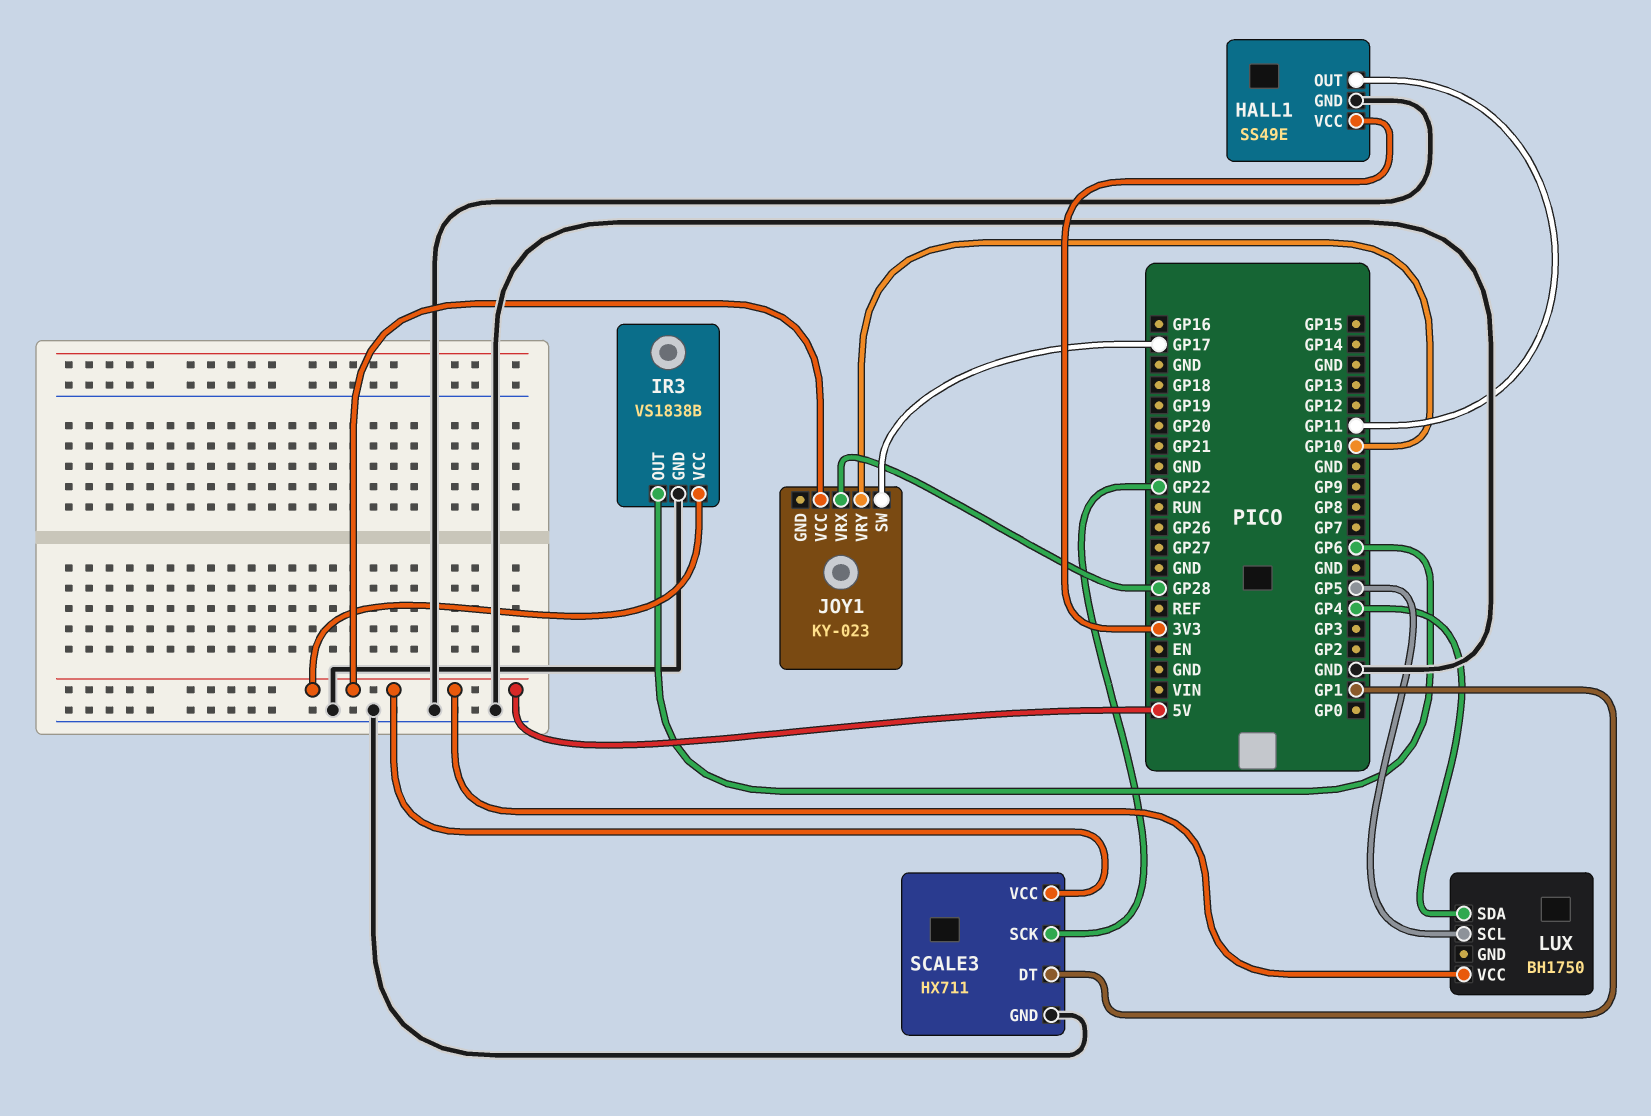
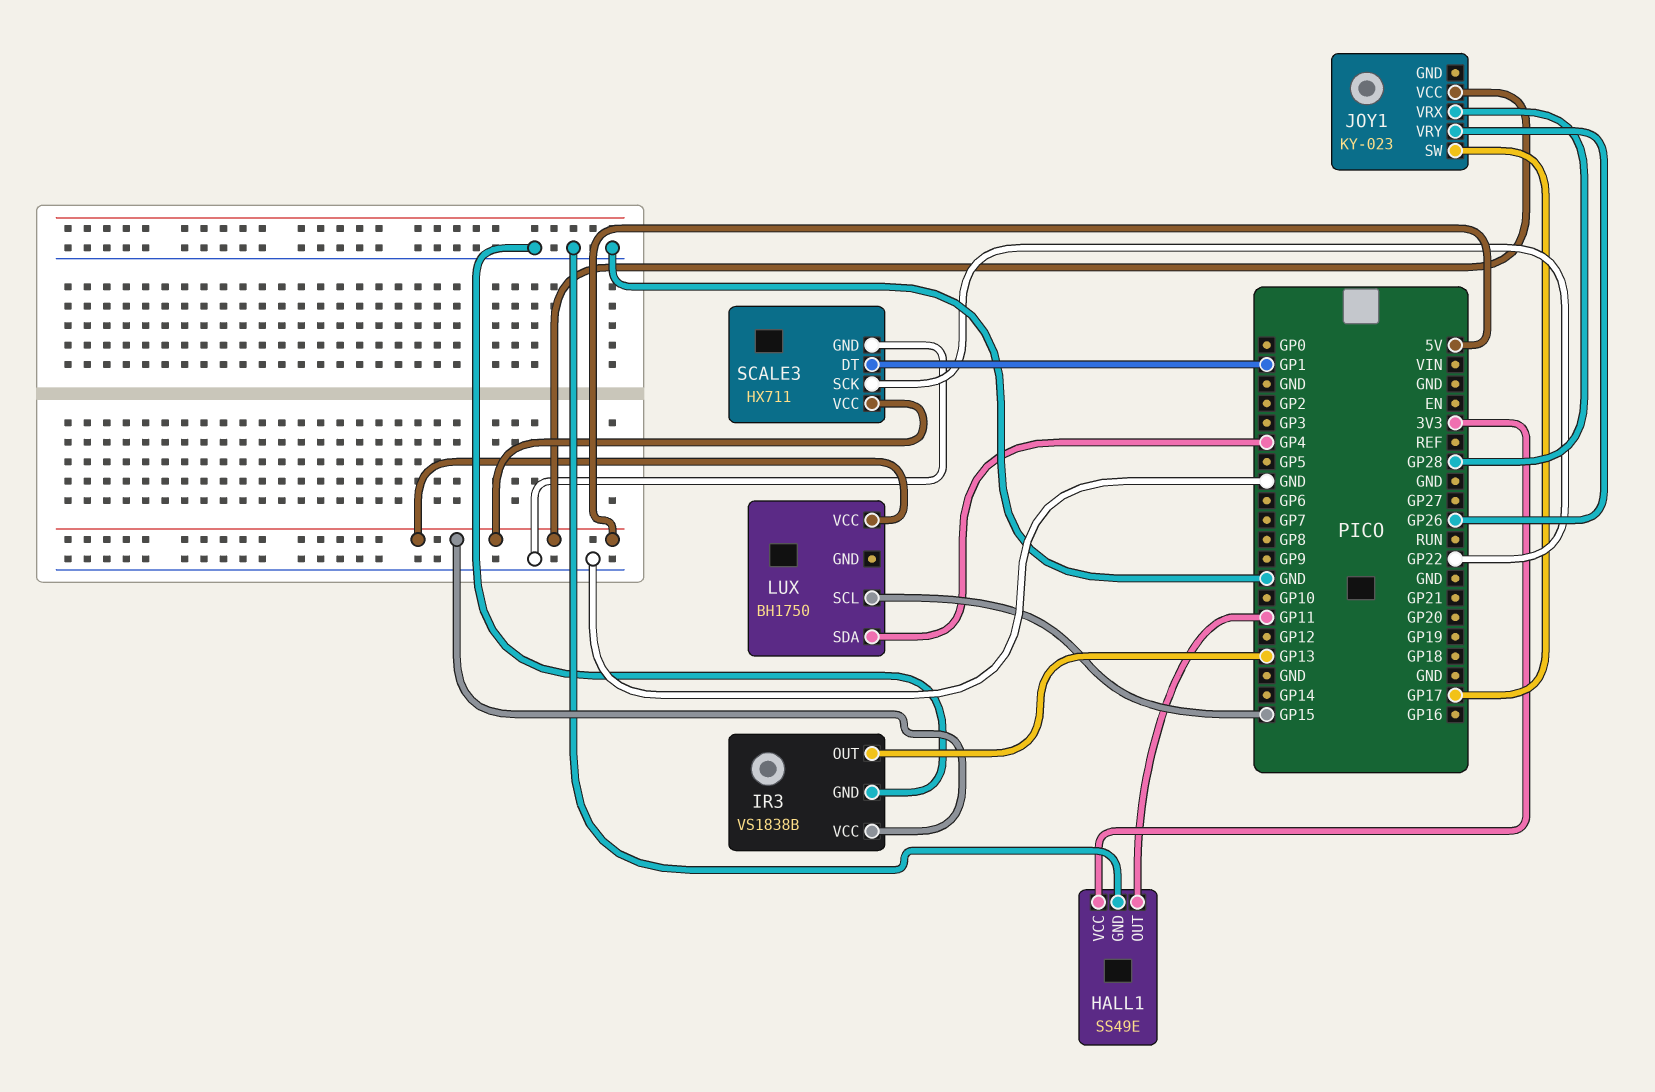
IR3 pin OUT: GP6 -> GP13
JOY1 pin VRY: GP10 -> GP26
LUX pin SCL: GP5 -> GP15

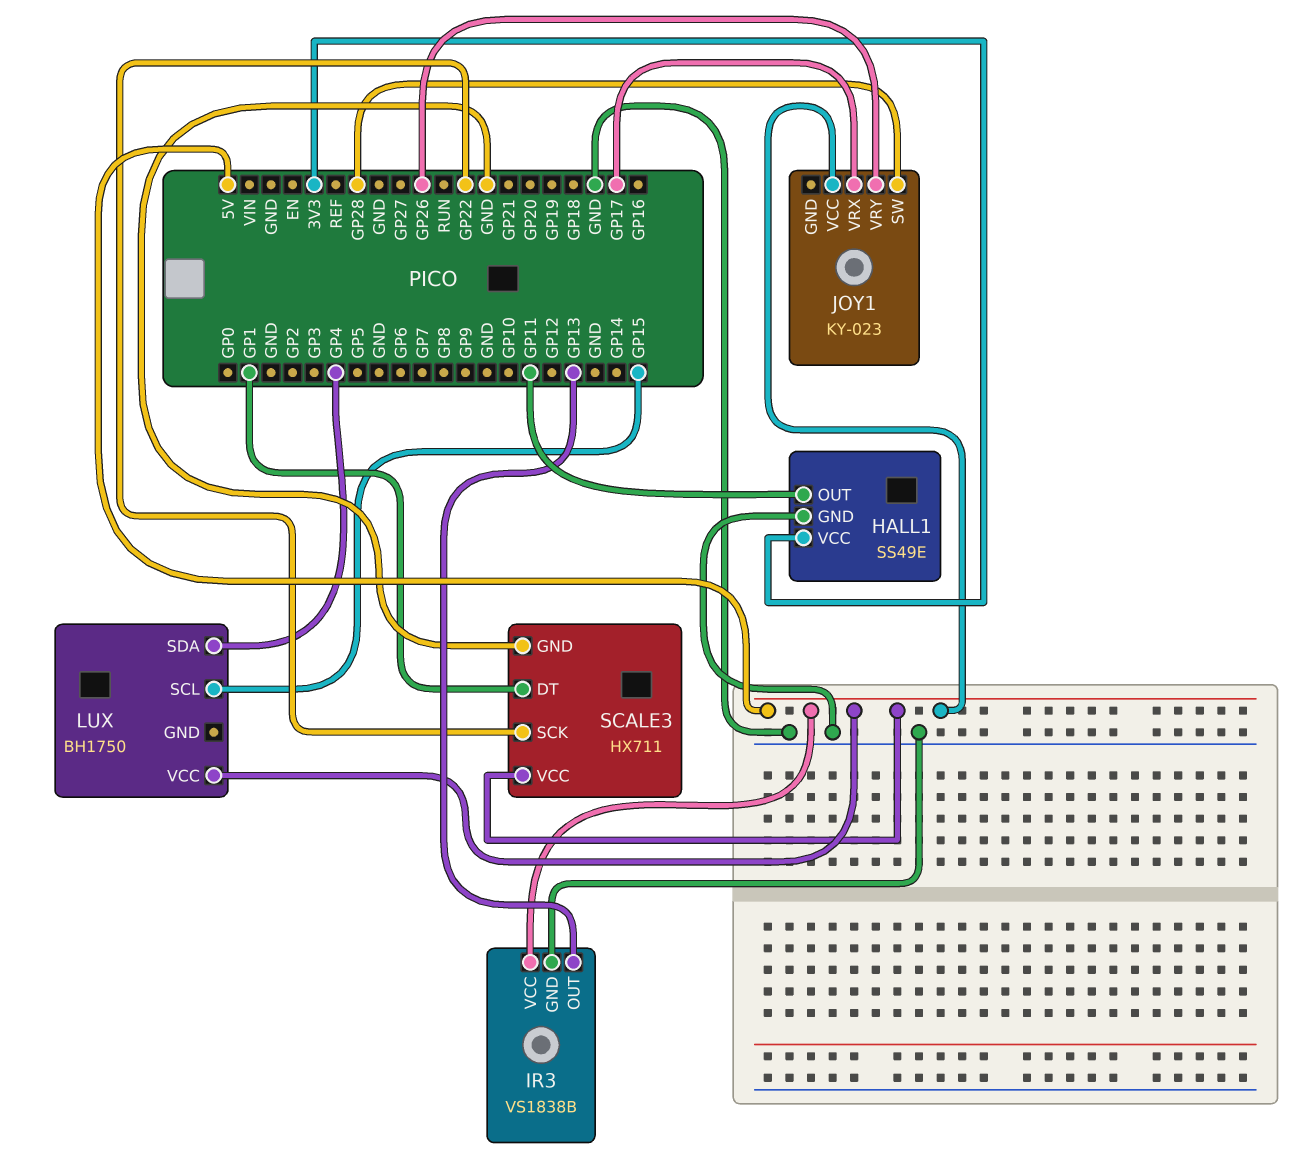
JOY1 pin SW: GP17 -> GP28
JOY1 pin VRX: GP28 -> GP17

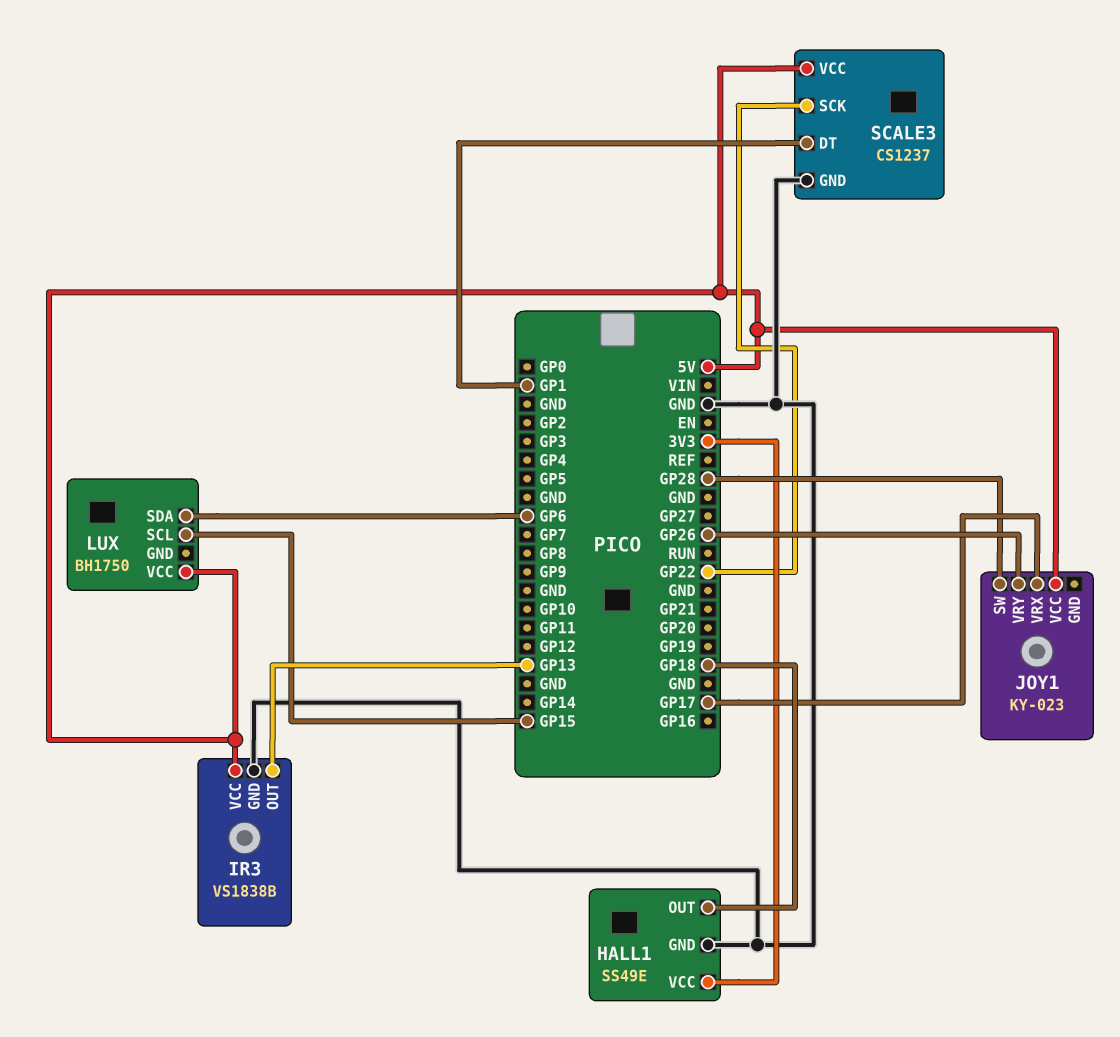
HALL1 pin OUT: GP11 -> GP18
LUX pin SDA: GP4 -> GP6
SCALE3: HX711 -> CS1237

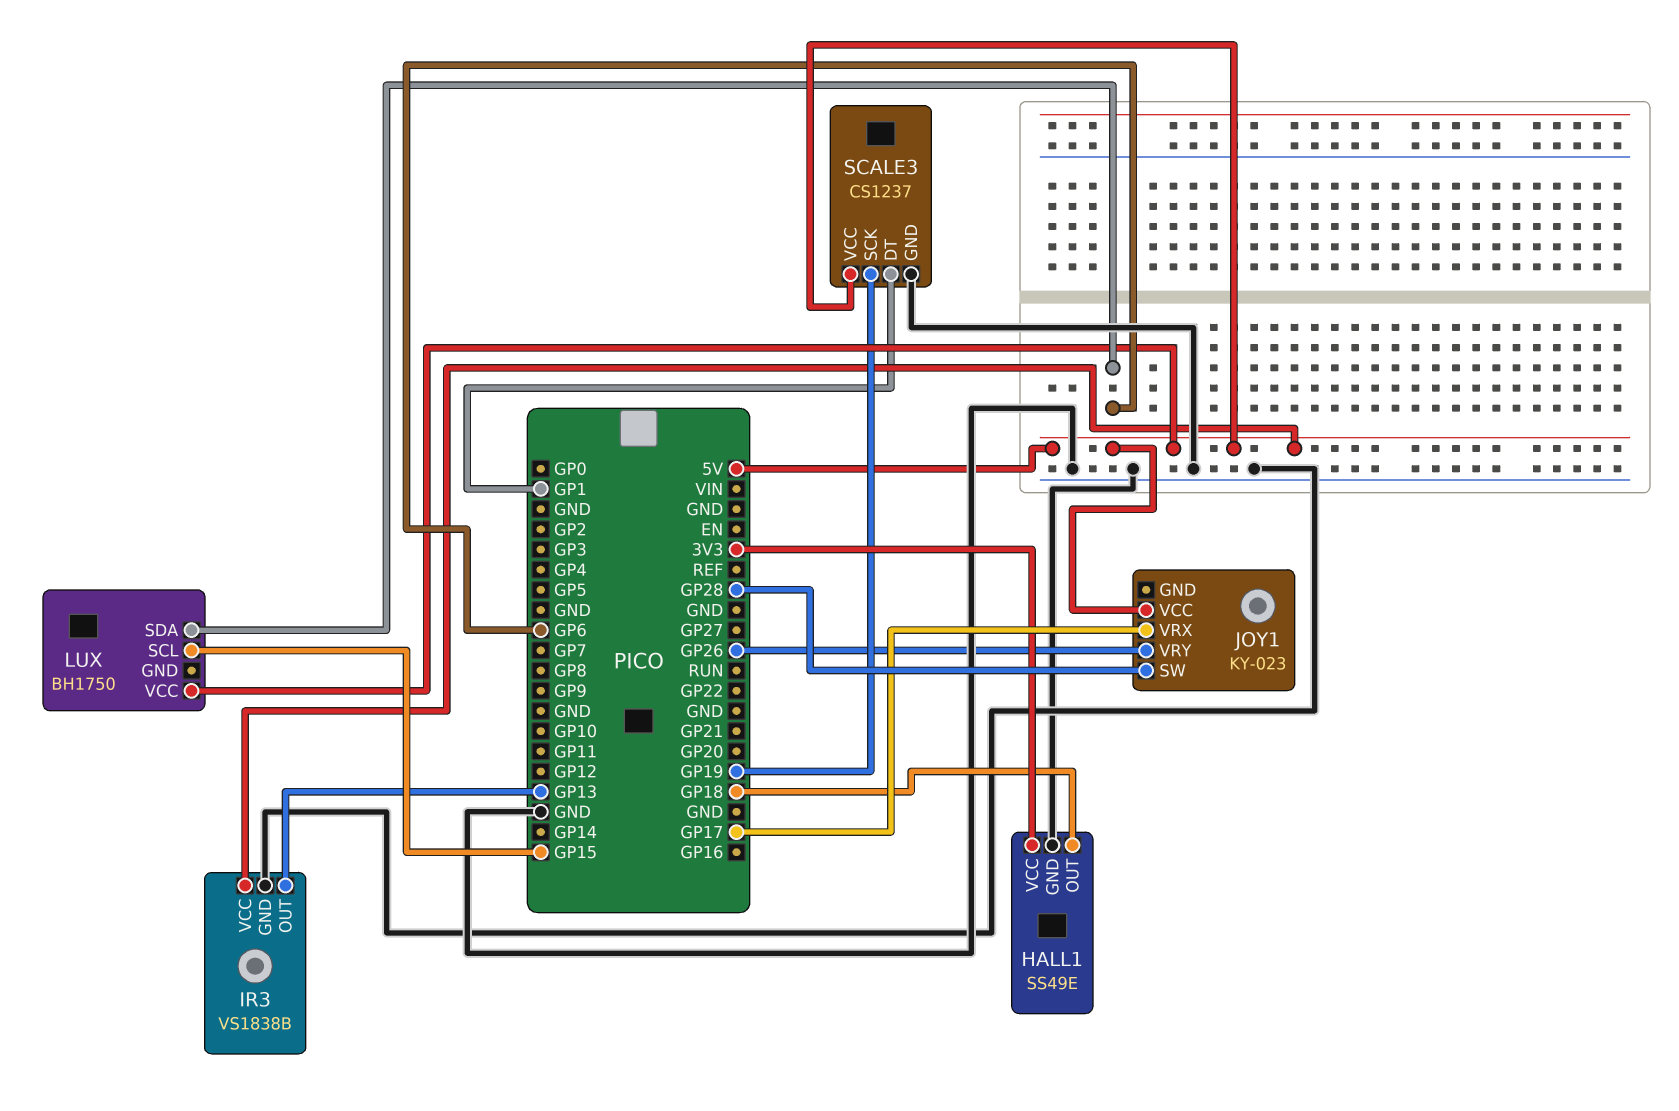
SCALE3 pin SCK: GP22 -> GP19

